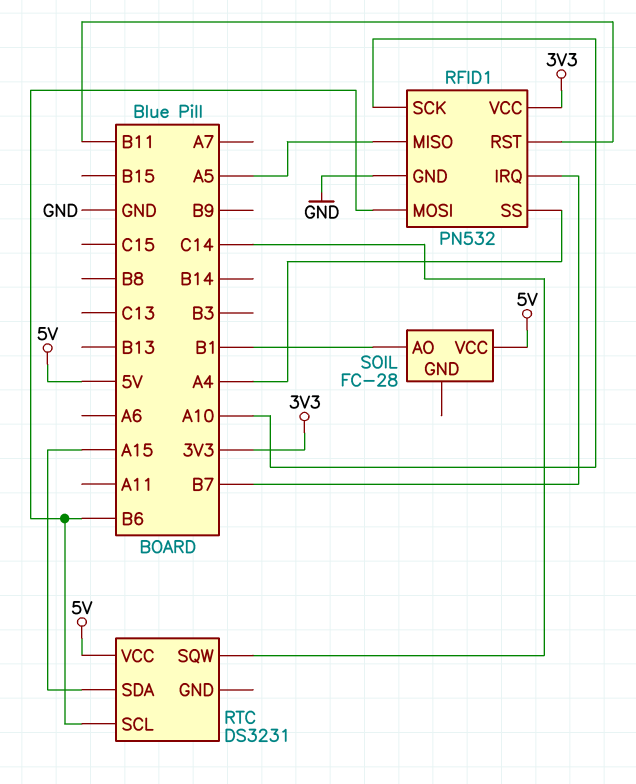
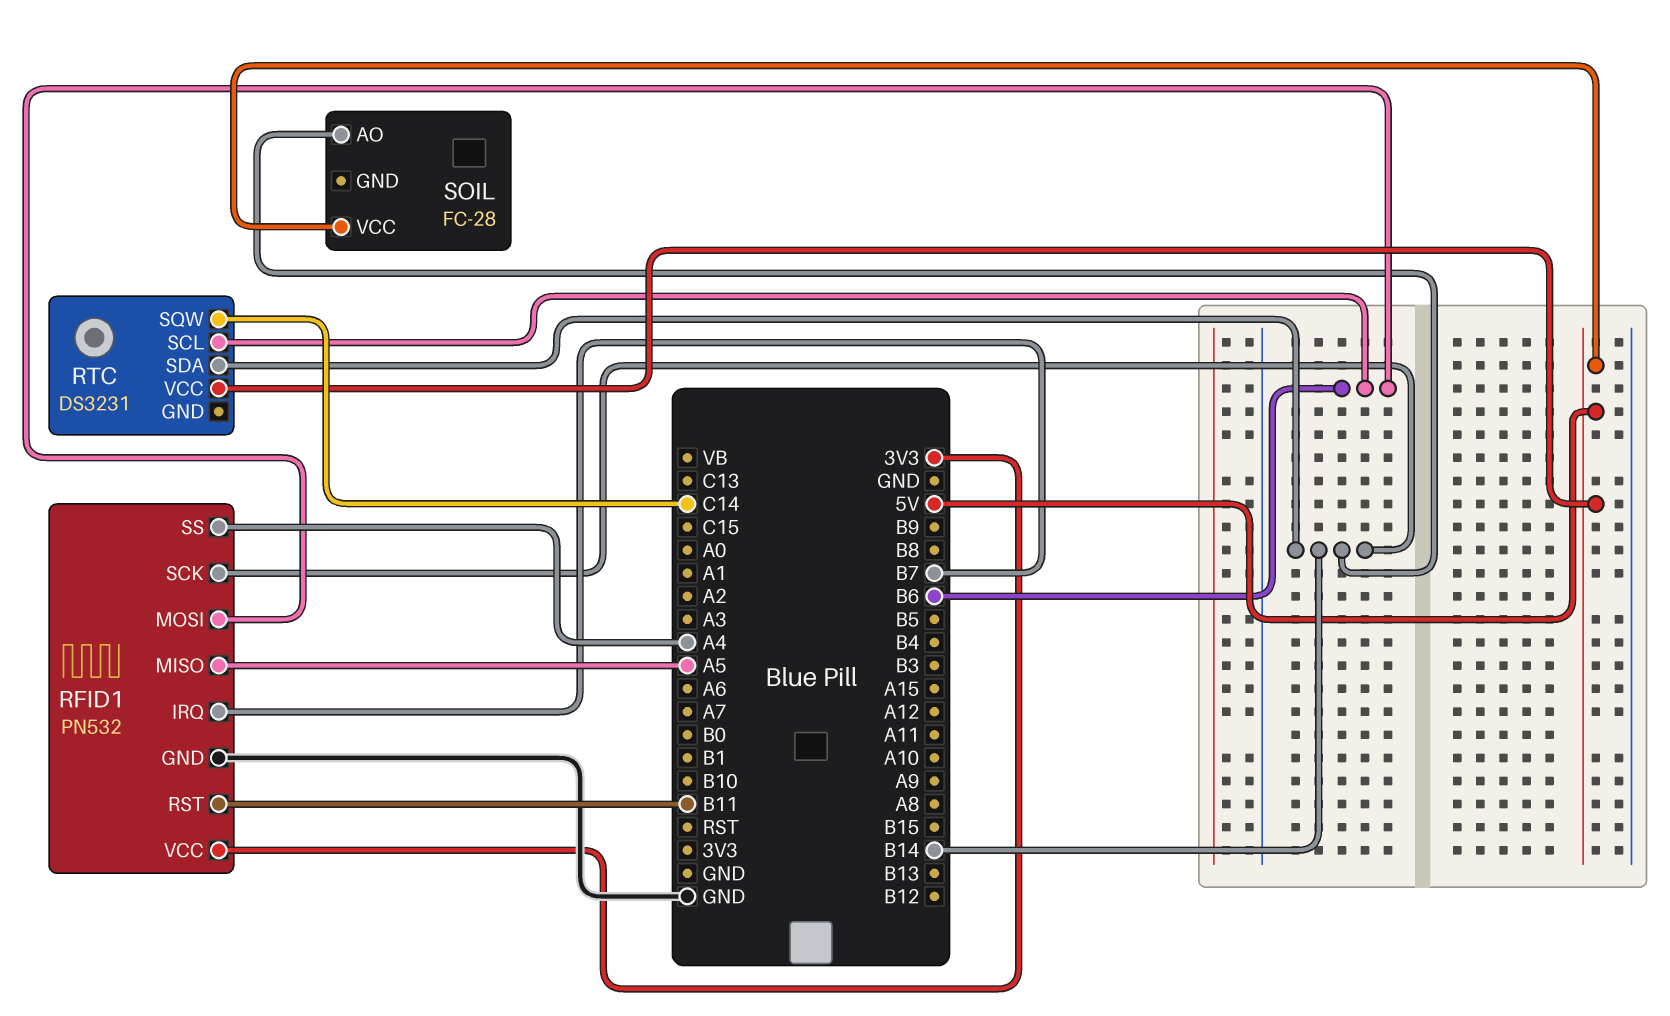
RFID1 pin SCK: A10 -> B14
RTC pin SDA: A15 -> B14
SOIL pin AO: B1 -> B14

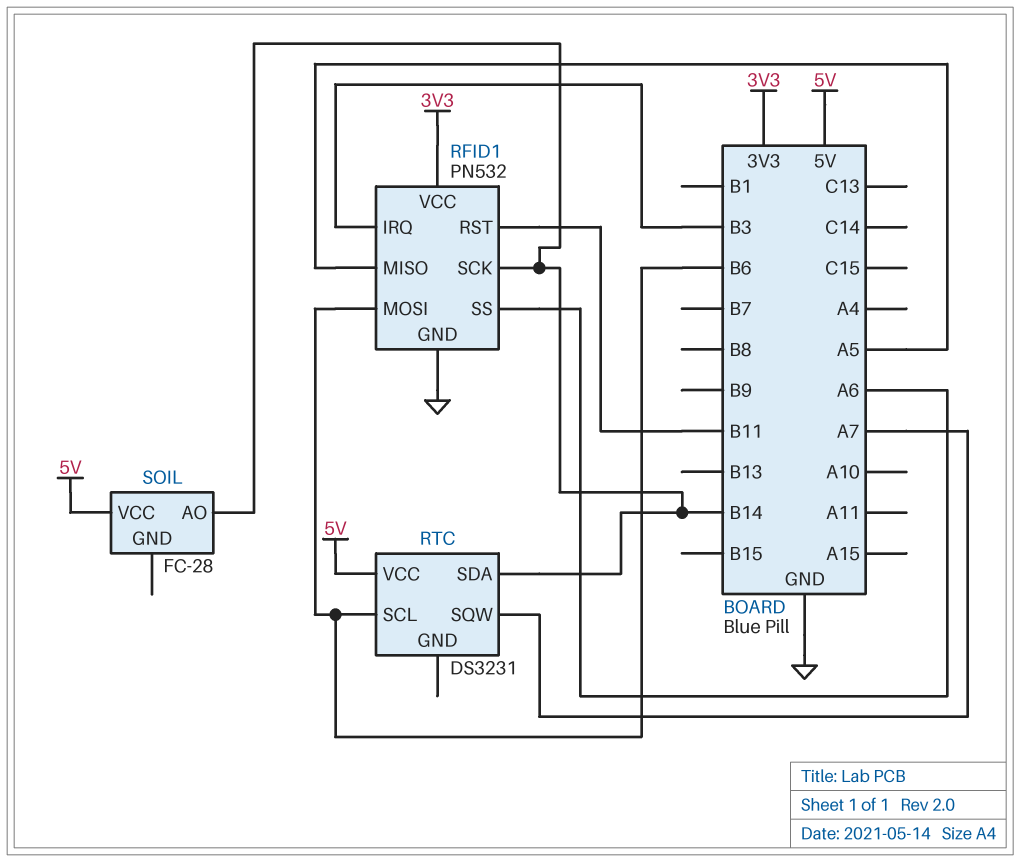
RFID1 pin IRQ: B7 -> B3
RFID1 pin SS: A4 -> A6
RTC pin SQW: C14 -> A7

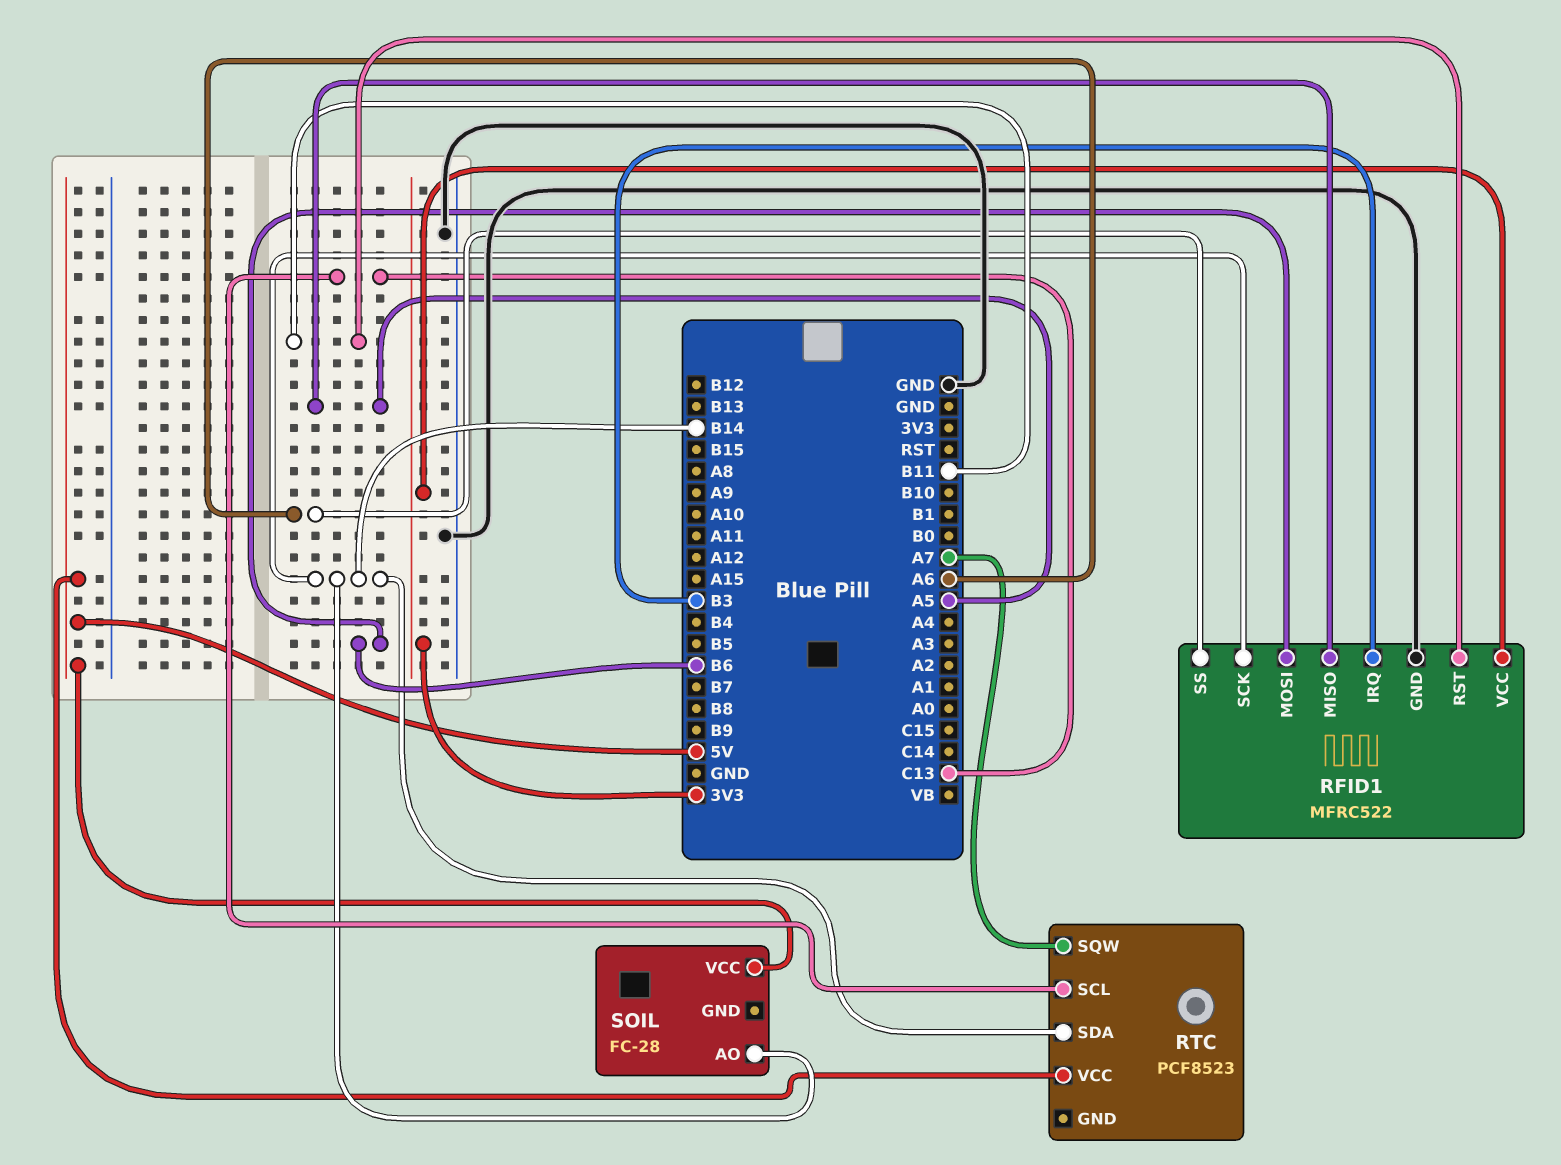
RFID1: PN532 -> MFRC522
RTC: DS3231 -> PCF8523
RTC pin SCL: B6 -> C13

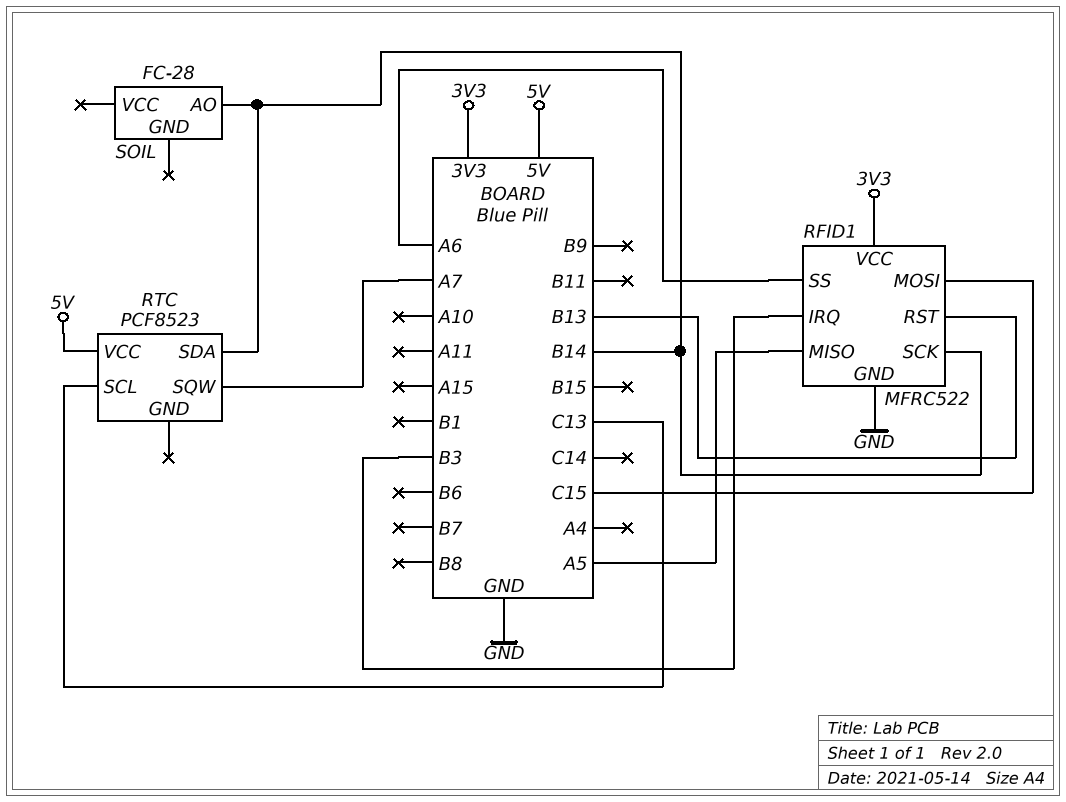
RFID1 pin MOSI: B6 -> C15
RFID1 pin RST: B11 -> B13
SOIL pin VCC: 5V -> none

